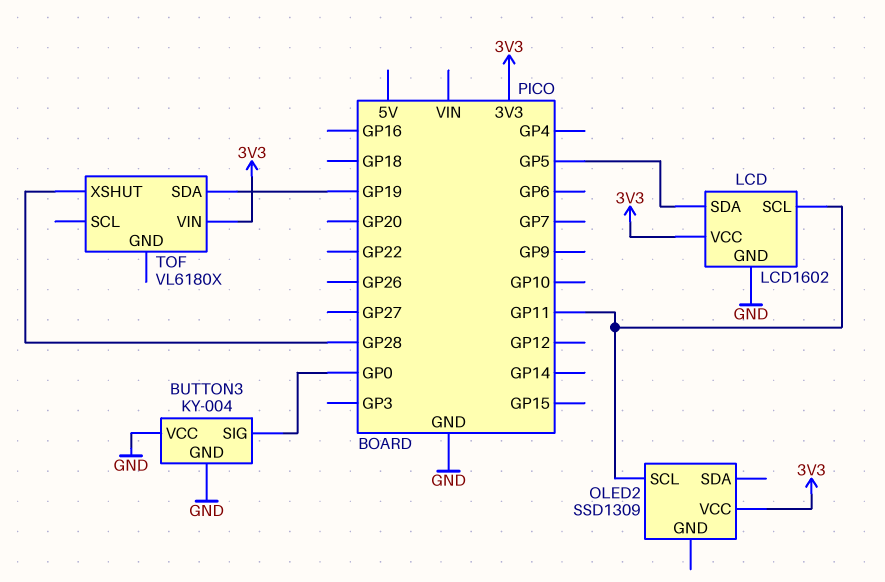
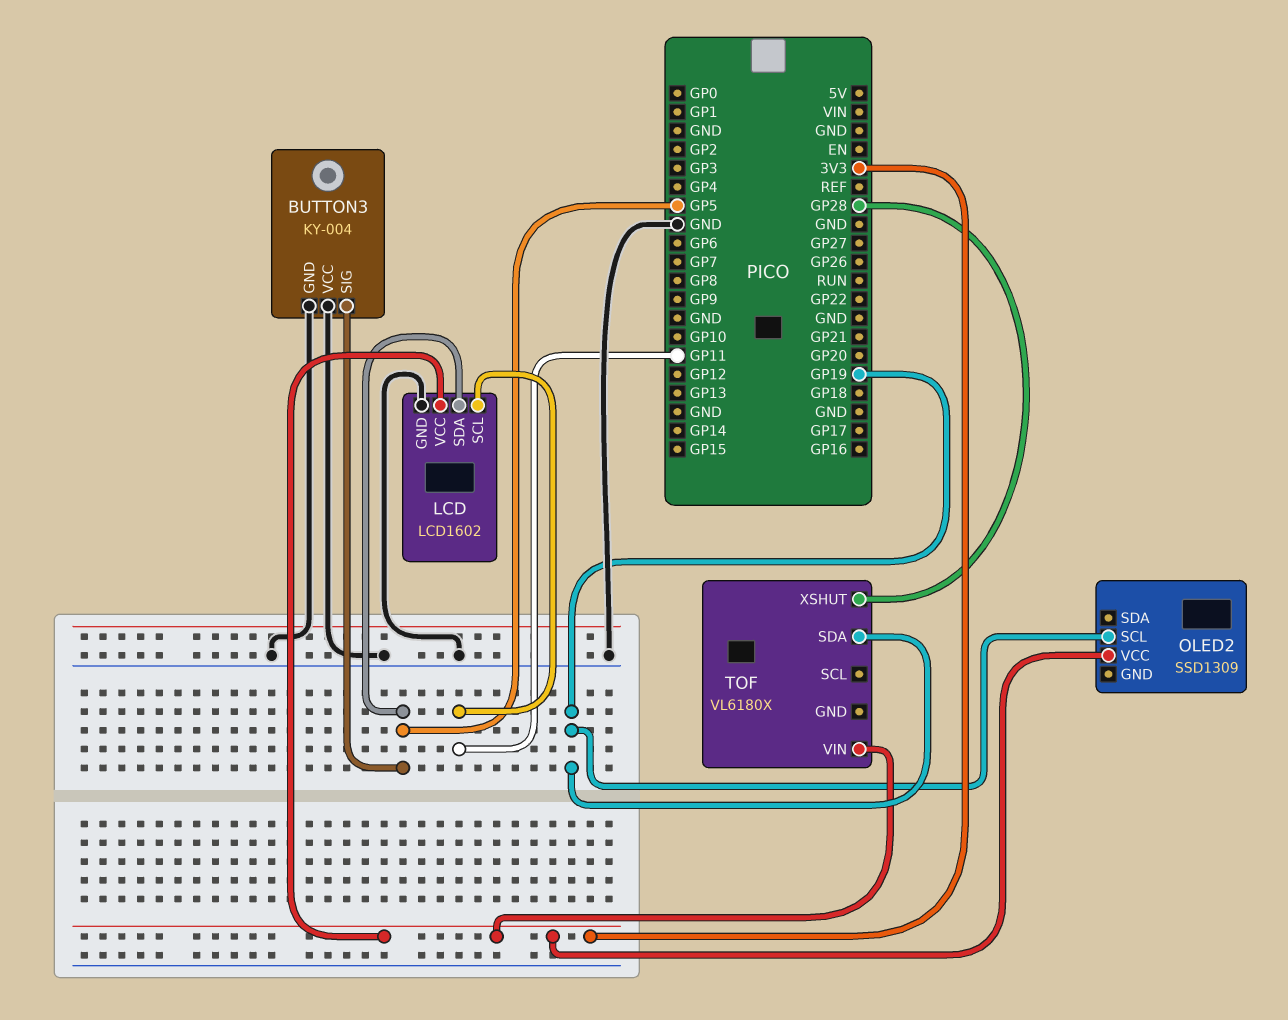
BUTTON3 pin SIG: GP0 -> GP5
OLED2 pin SCL: GP11 -> GP19

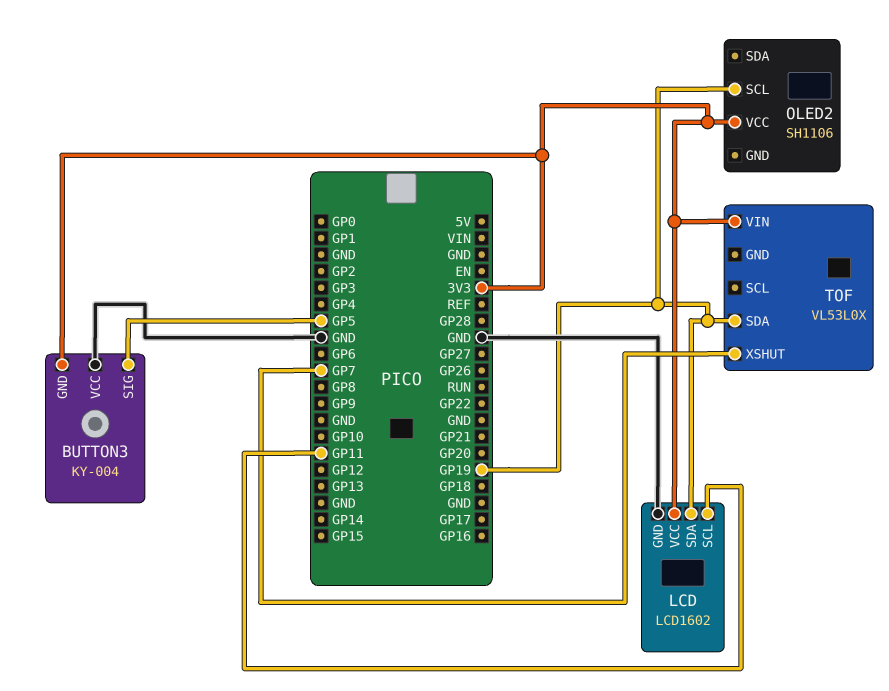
BUTTON3 pin GND: GND -> 3V3
LCD pin SDA: GP5 -> GP19
OLED2: SSD1309 -> SH1106
TOF: VL6180X -> VL53L0X
TOF pin XSHUT: GP28 -> GP7

